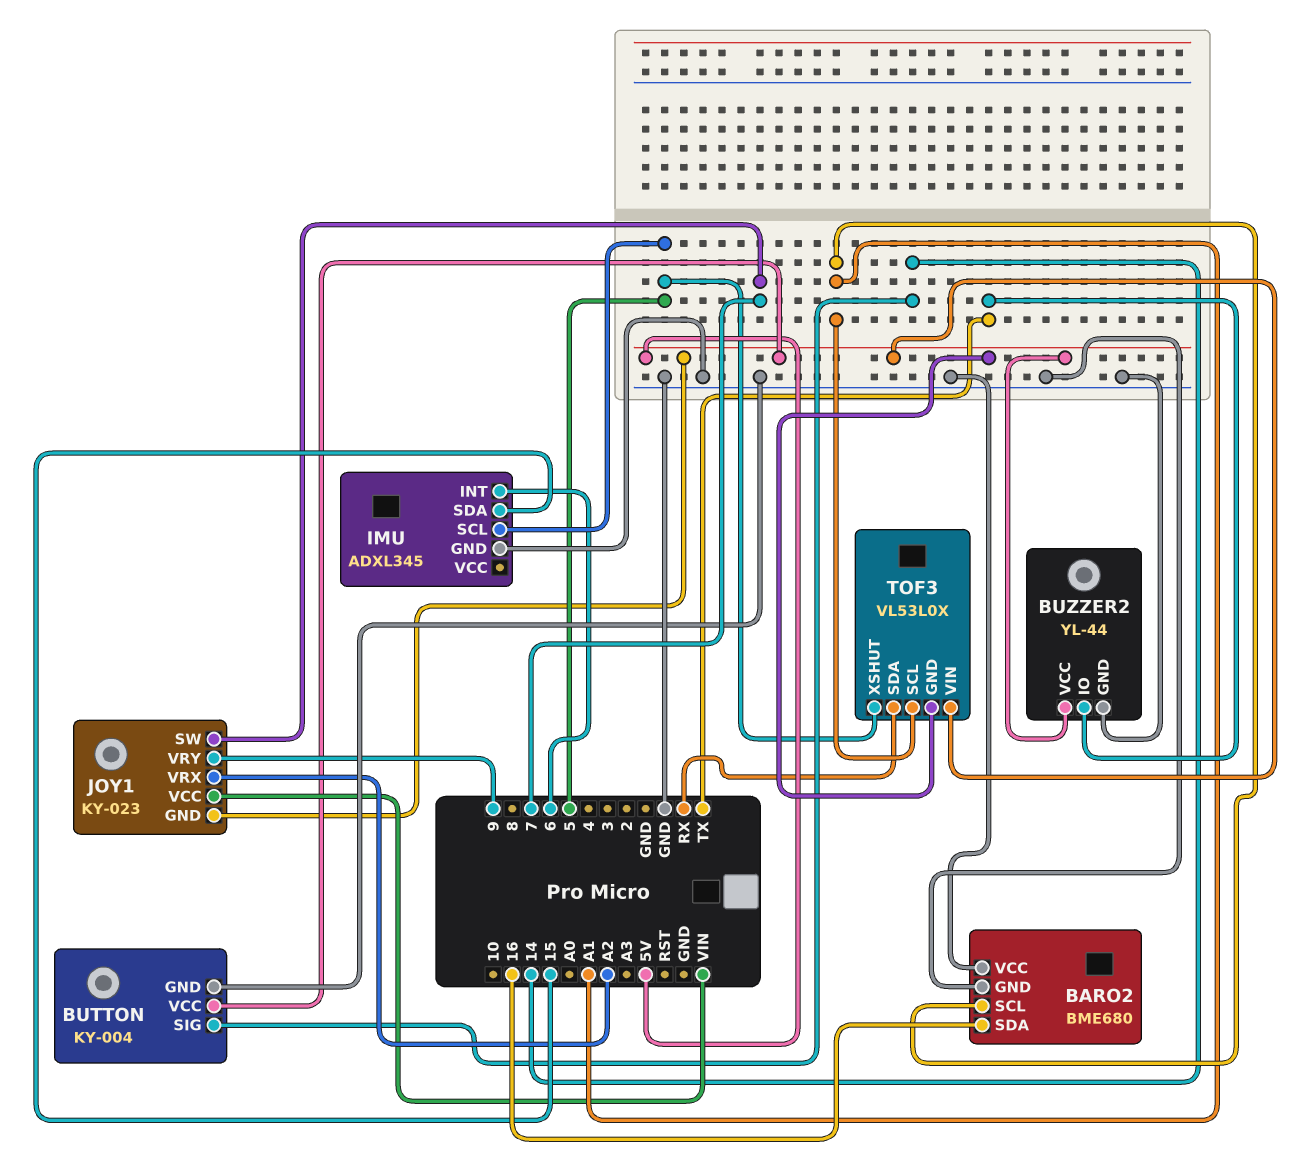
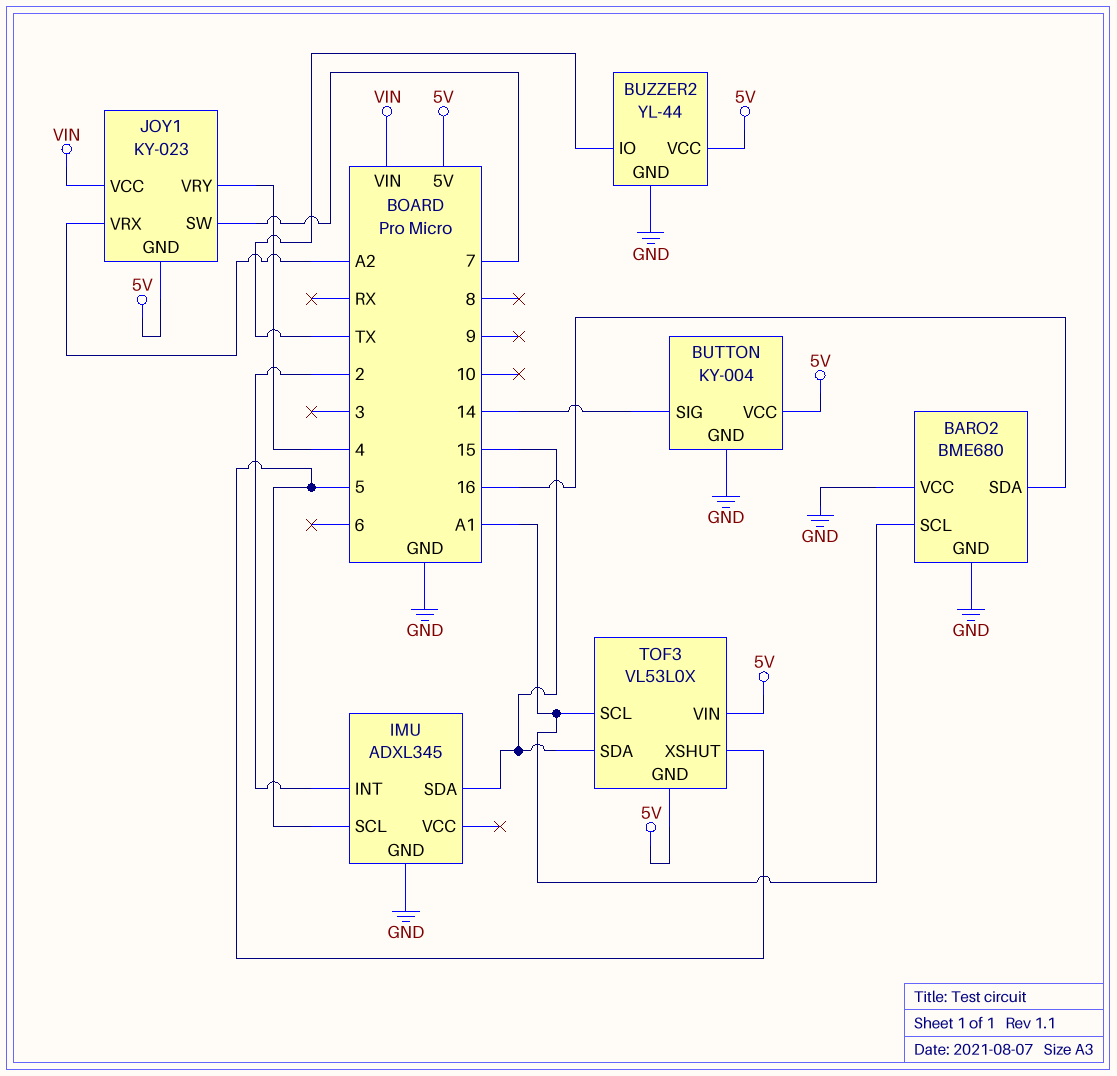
IMU pin INT: 6 -> 2
JOY1 pin VRY: 9 -> 4
TOF3 pin SDA: RX -> 15

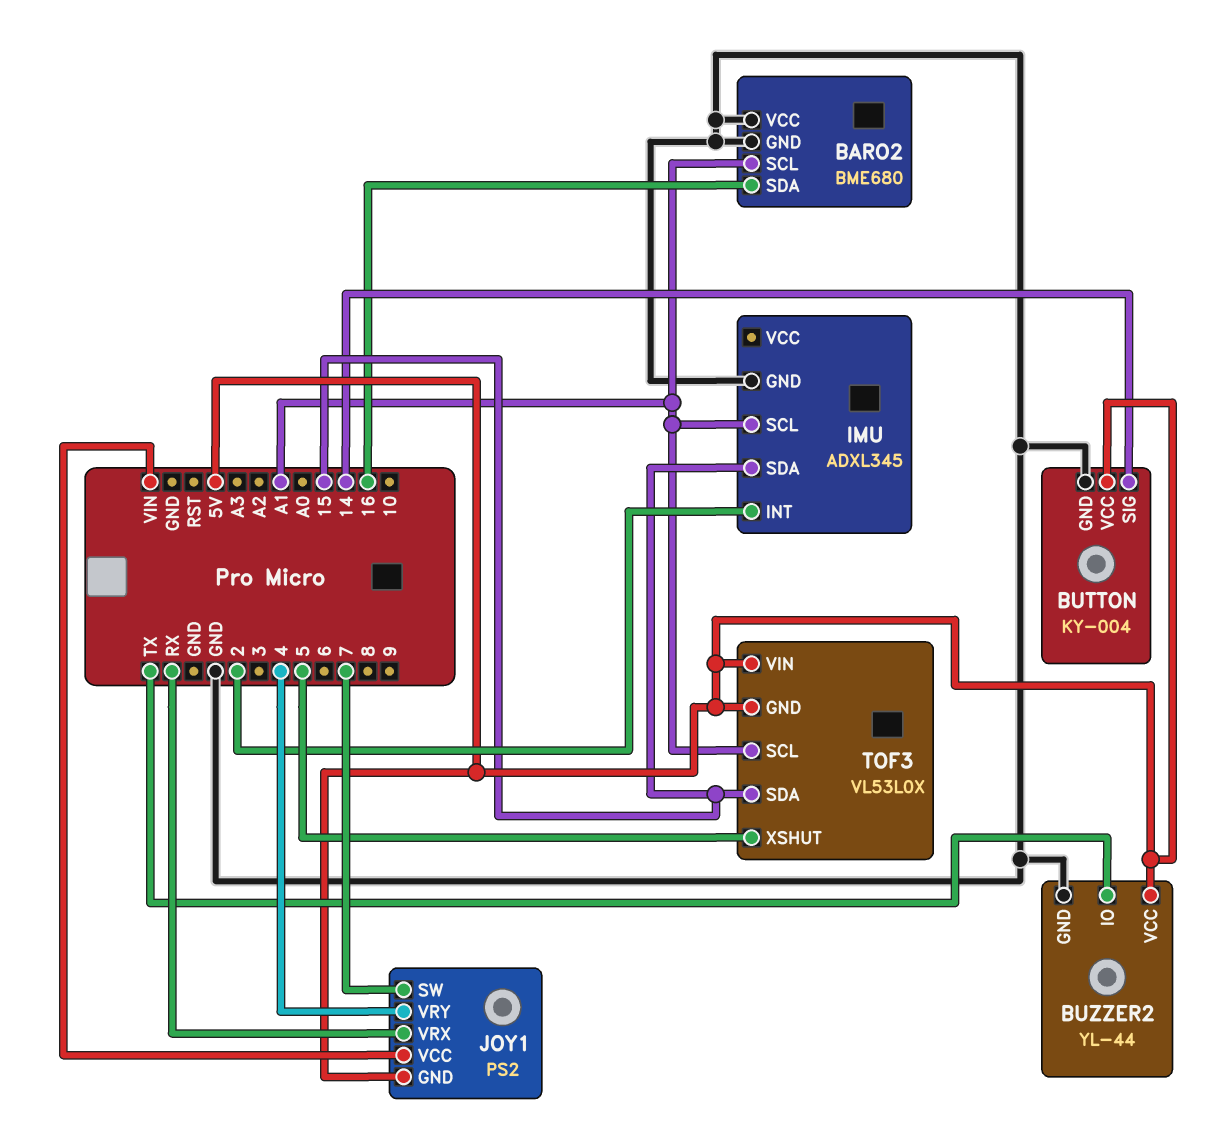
IMU pin SCL: 5 -> A1
JOY1: KY-023 -> PS2
JOY1 pin VRX: A2 -> RX

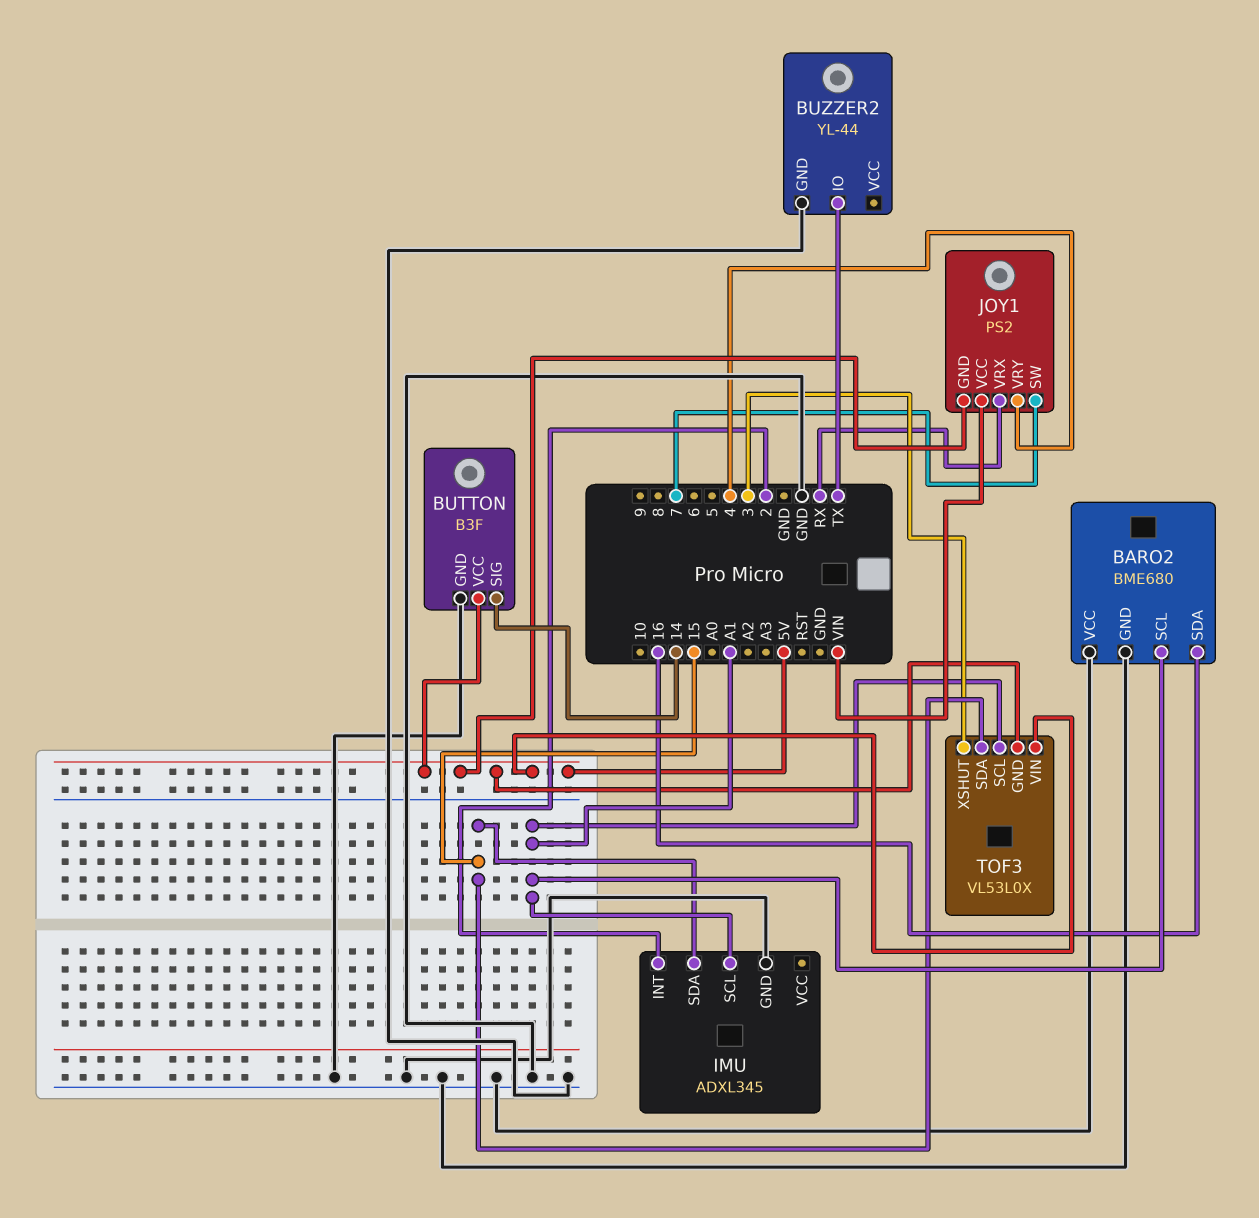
BUTTON: KY-004 -> B3F
BUZZER2 pin VCC: 5V -> none
TOF3 pin XSHUT: 5 -> 3

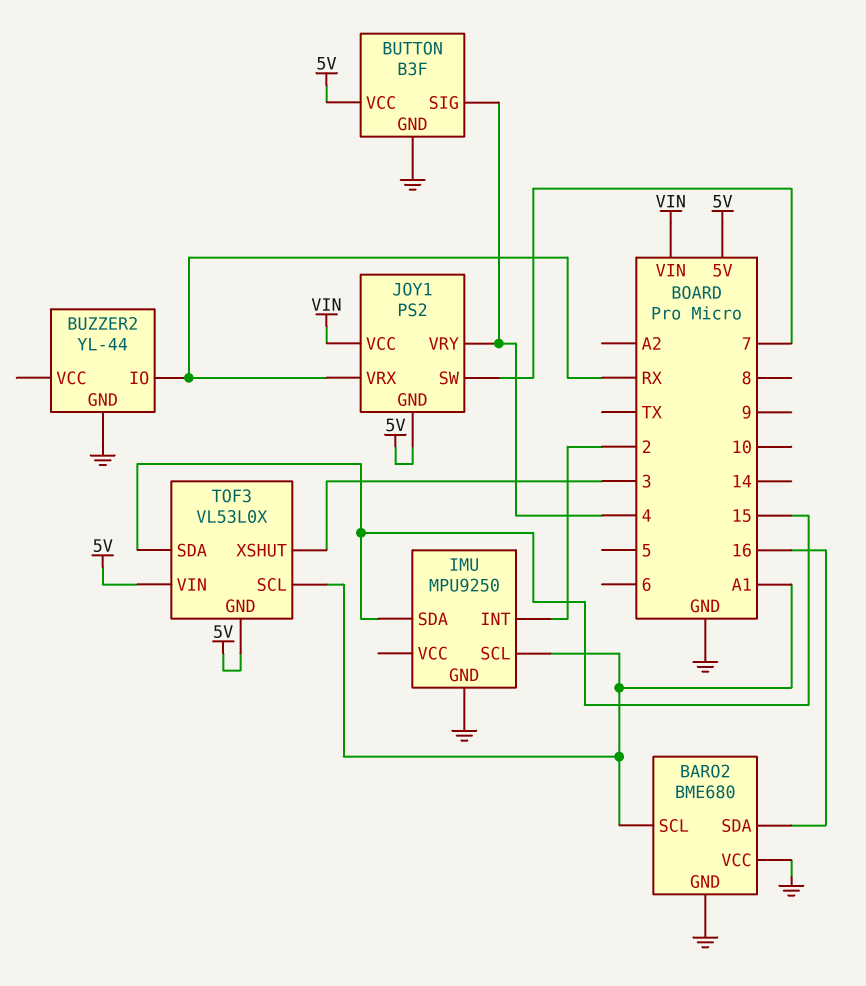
BUTTON pin SIG: 14 -> 4
BUZZER2 pin IO: TX -> RX
IMU: ADXL345 -> MPU9250

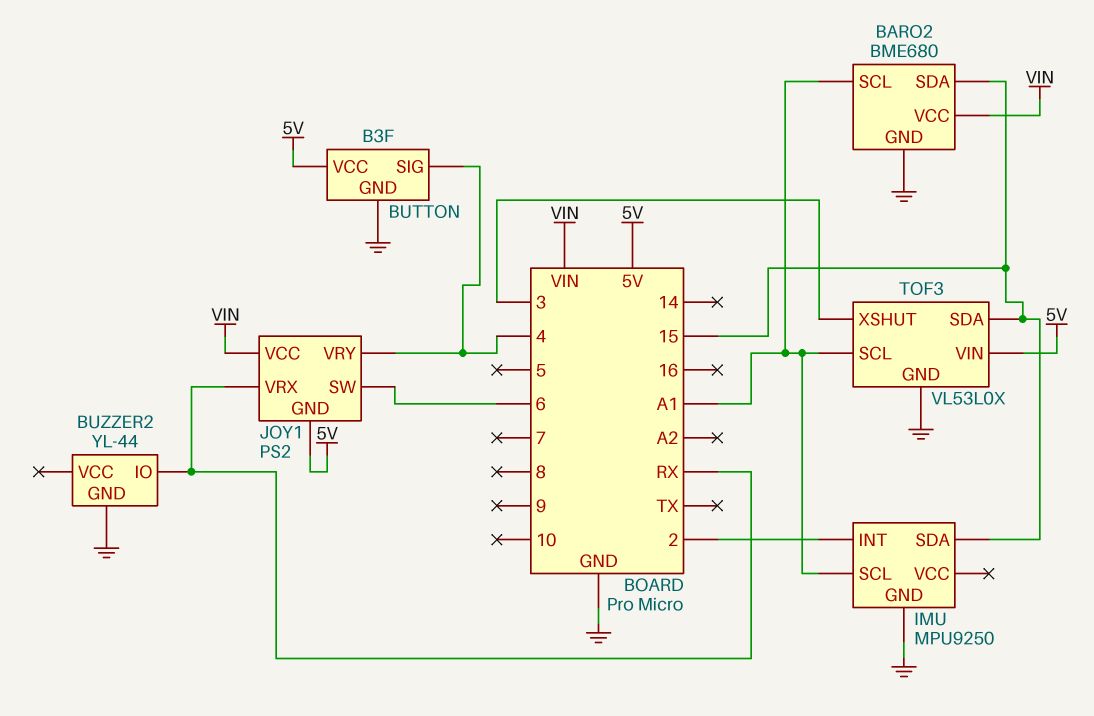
BARO2 pin SDA: 16 -> 15
BARO2 pin VCC: GND -> VIN
JOY1 pin SW: 7 -> 6
TOF3 pin GND: 5V -> GND

